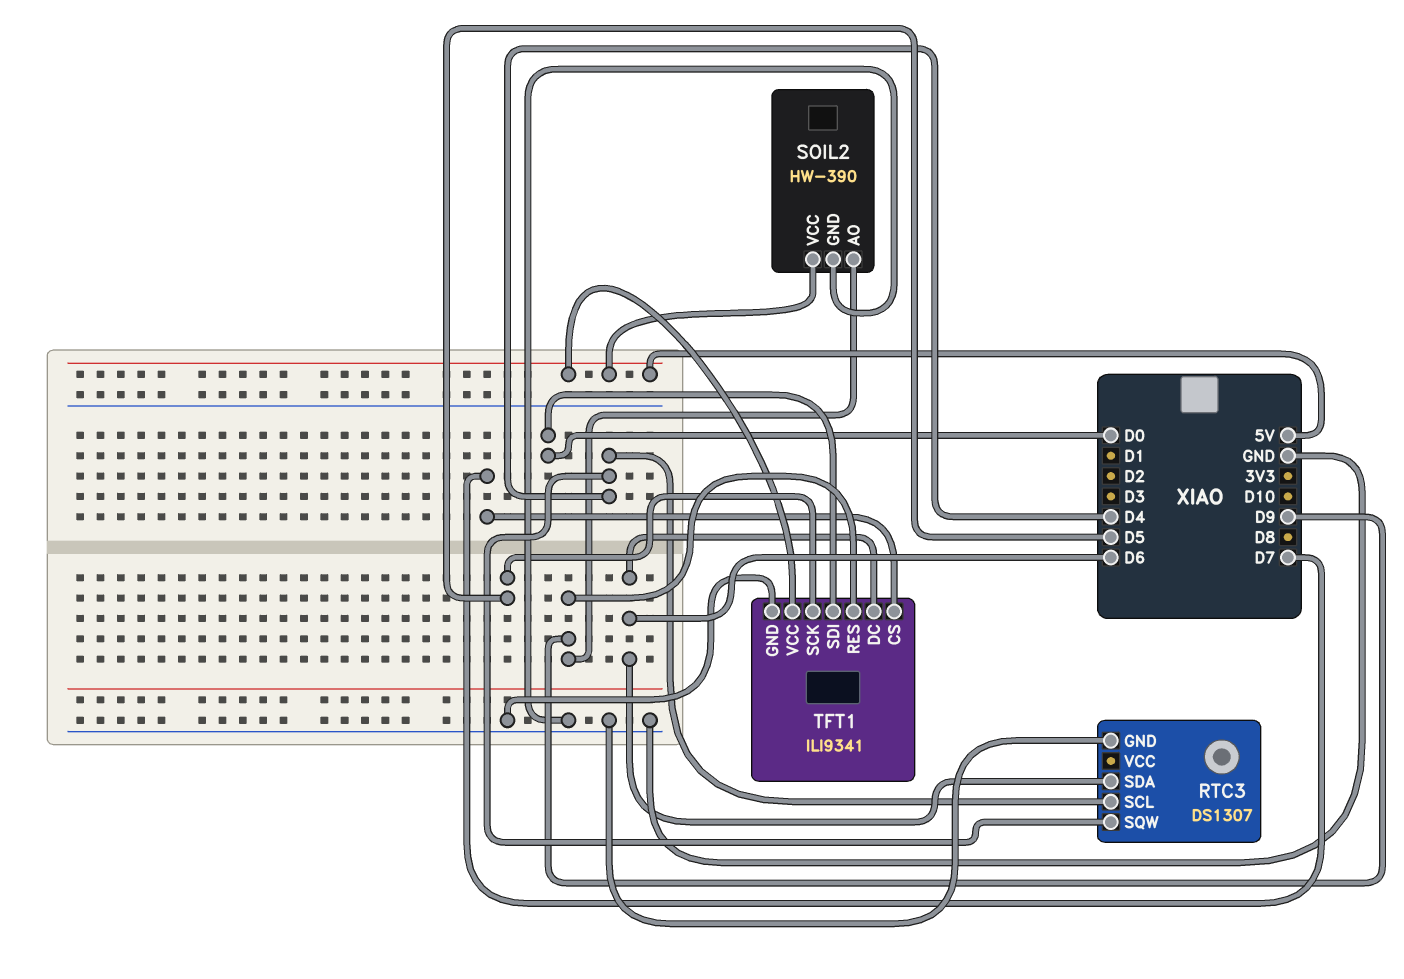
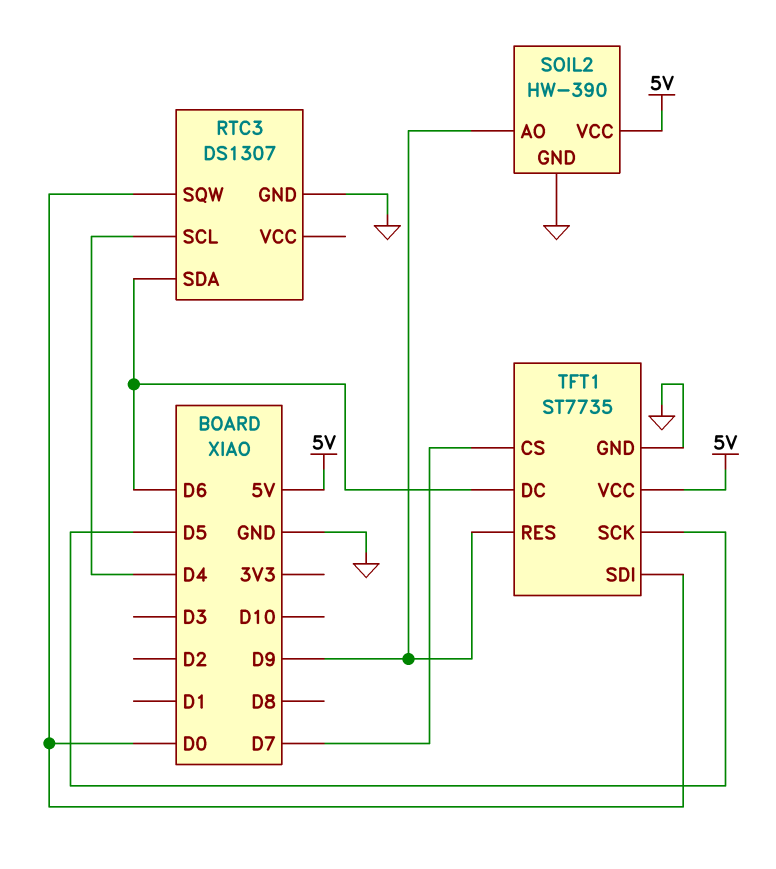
RTC3 pin SQW: D4 -> D0
TFT1: ILI9341 -> ST7735

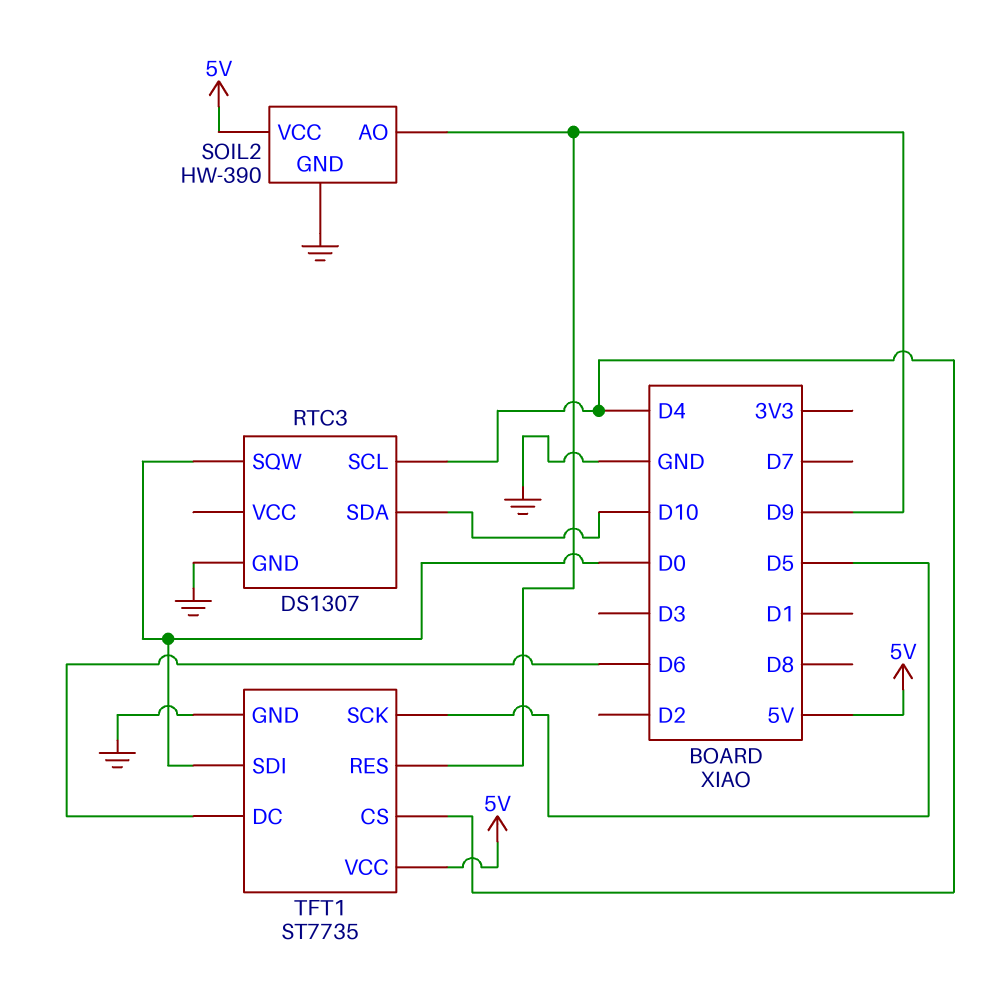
RTC3 pin SDA: D6 -> D10
TFT1 pin CS: D7 -> D4

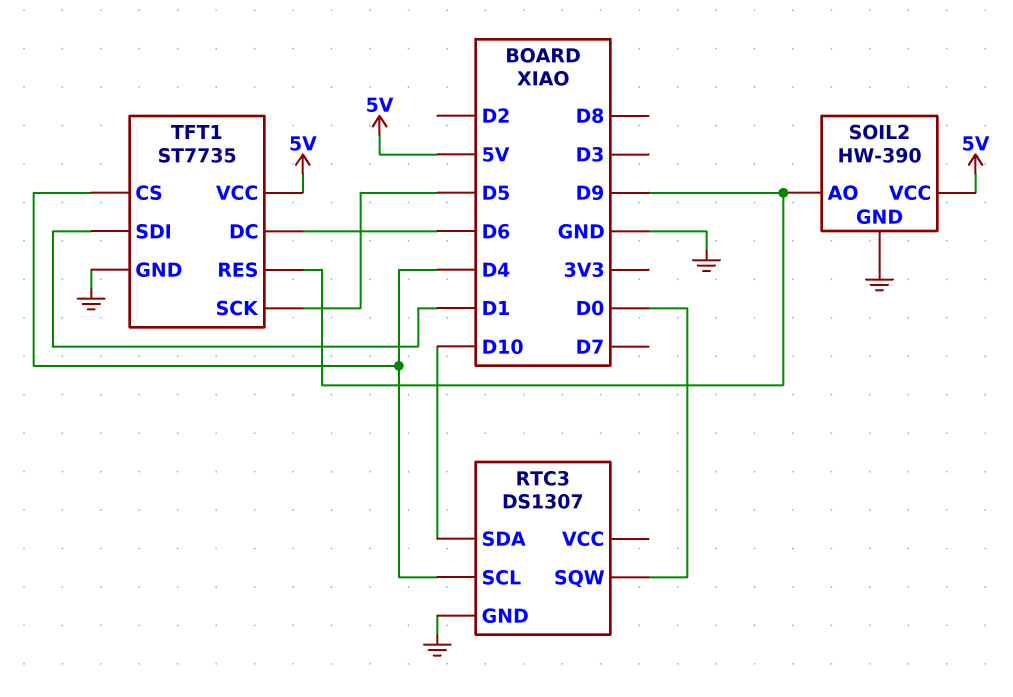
TFT1 pin SDI: D0 -> D1

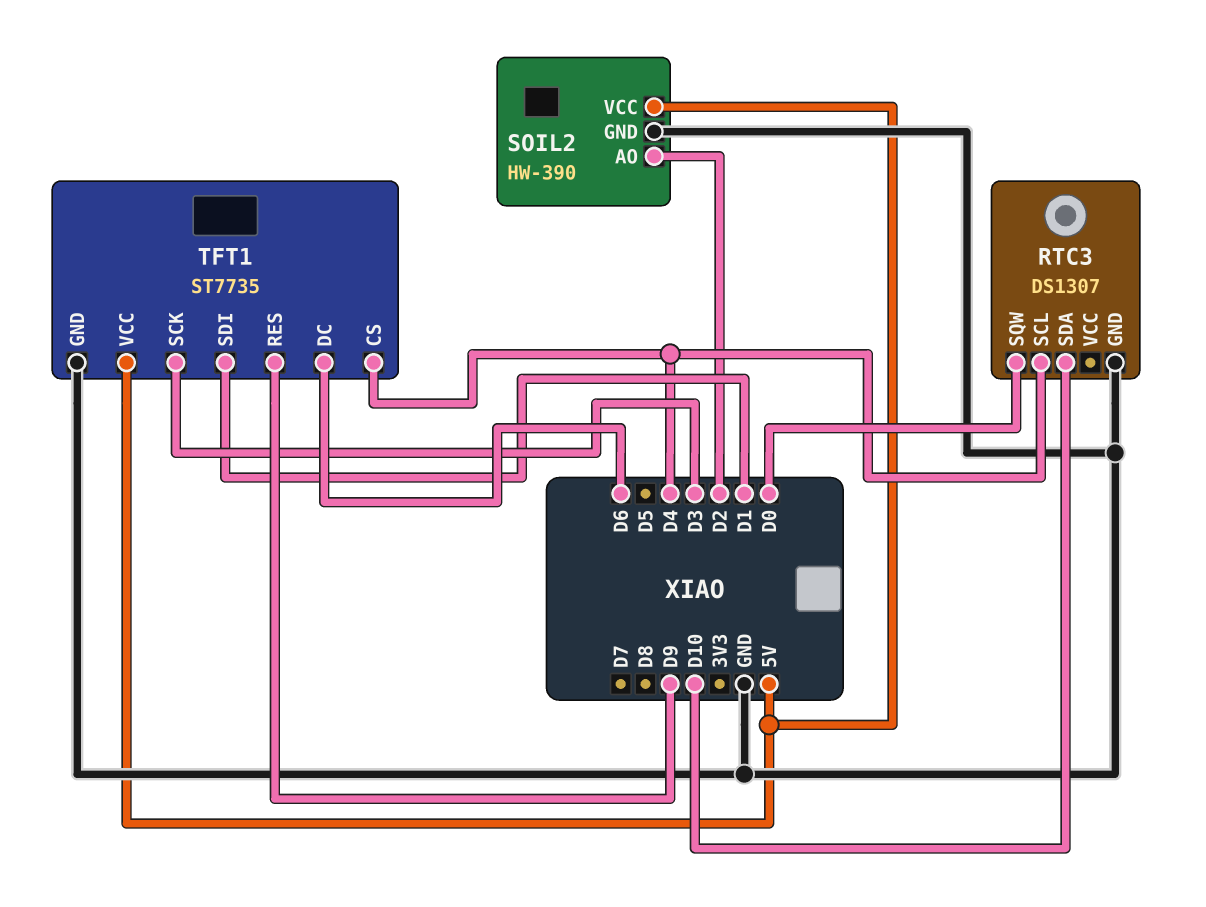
SOIL2 pin AO: D9 -> D2
TFT1 pin SCK: D5 -> D3

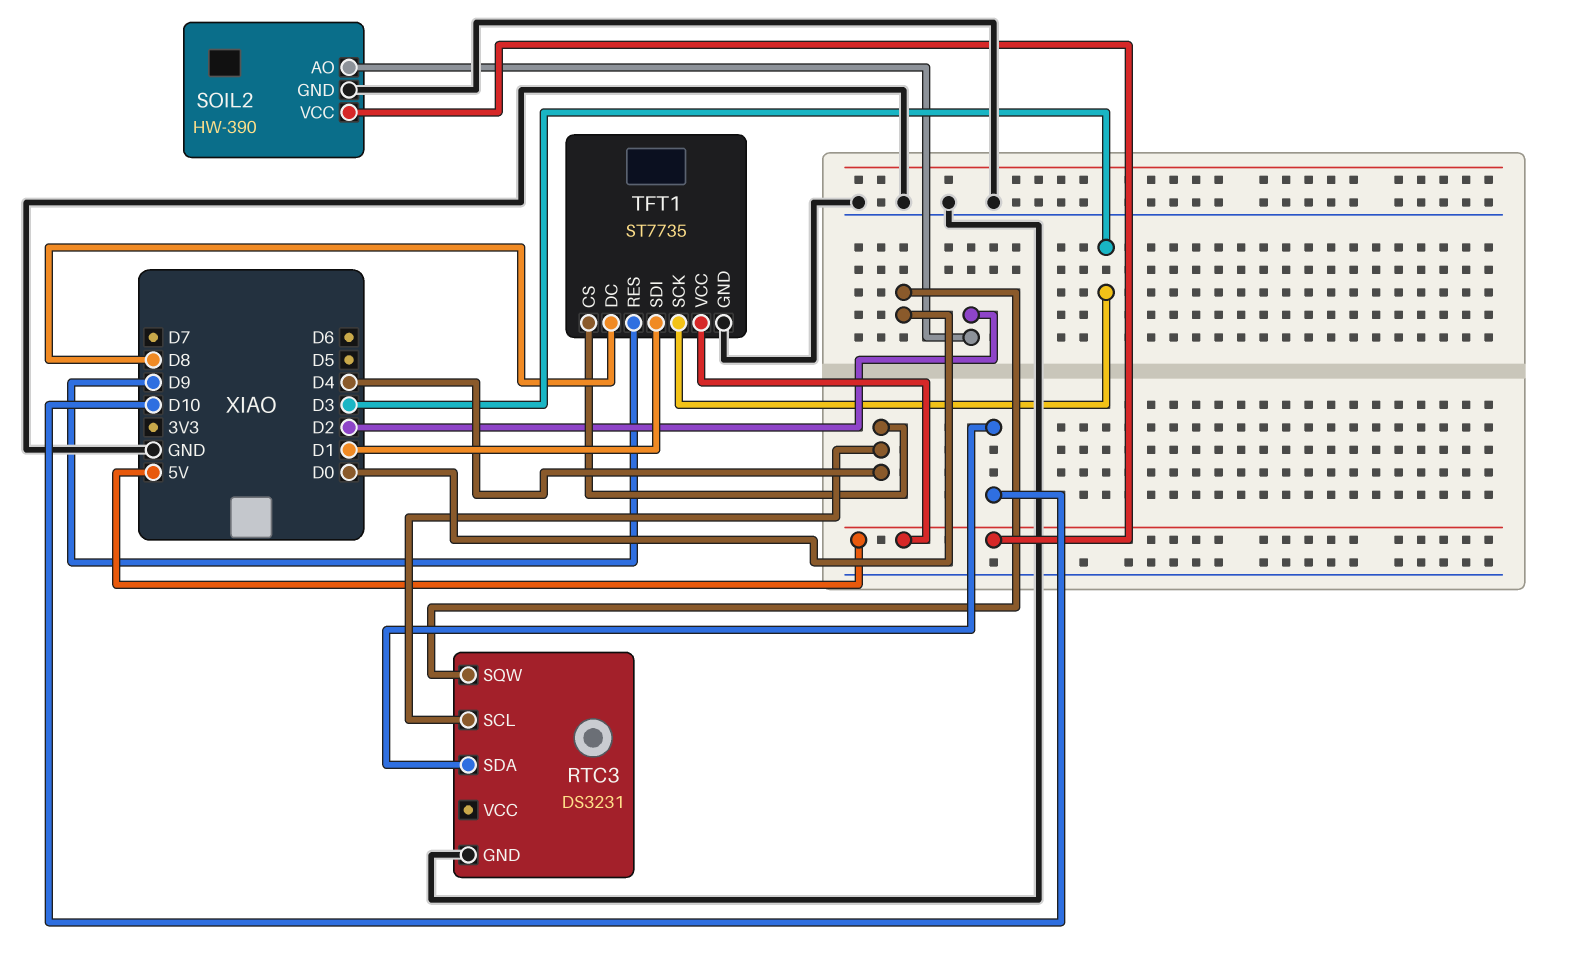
RTC3: DS1307 -> DS3231
TFT1 pin DC: D6 -> D8

